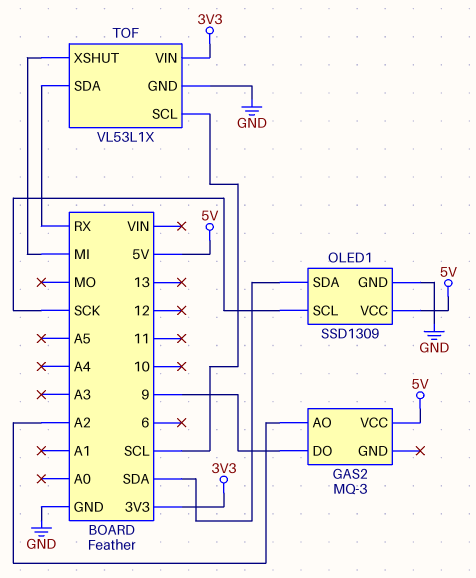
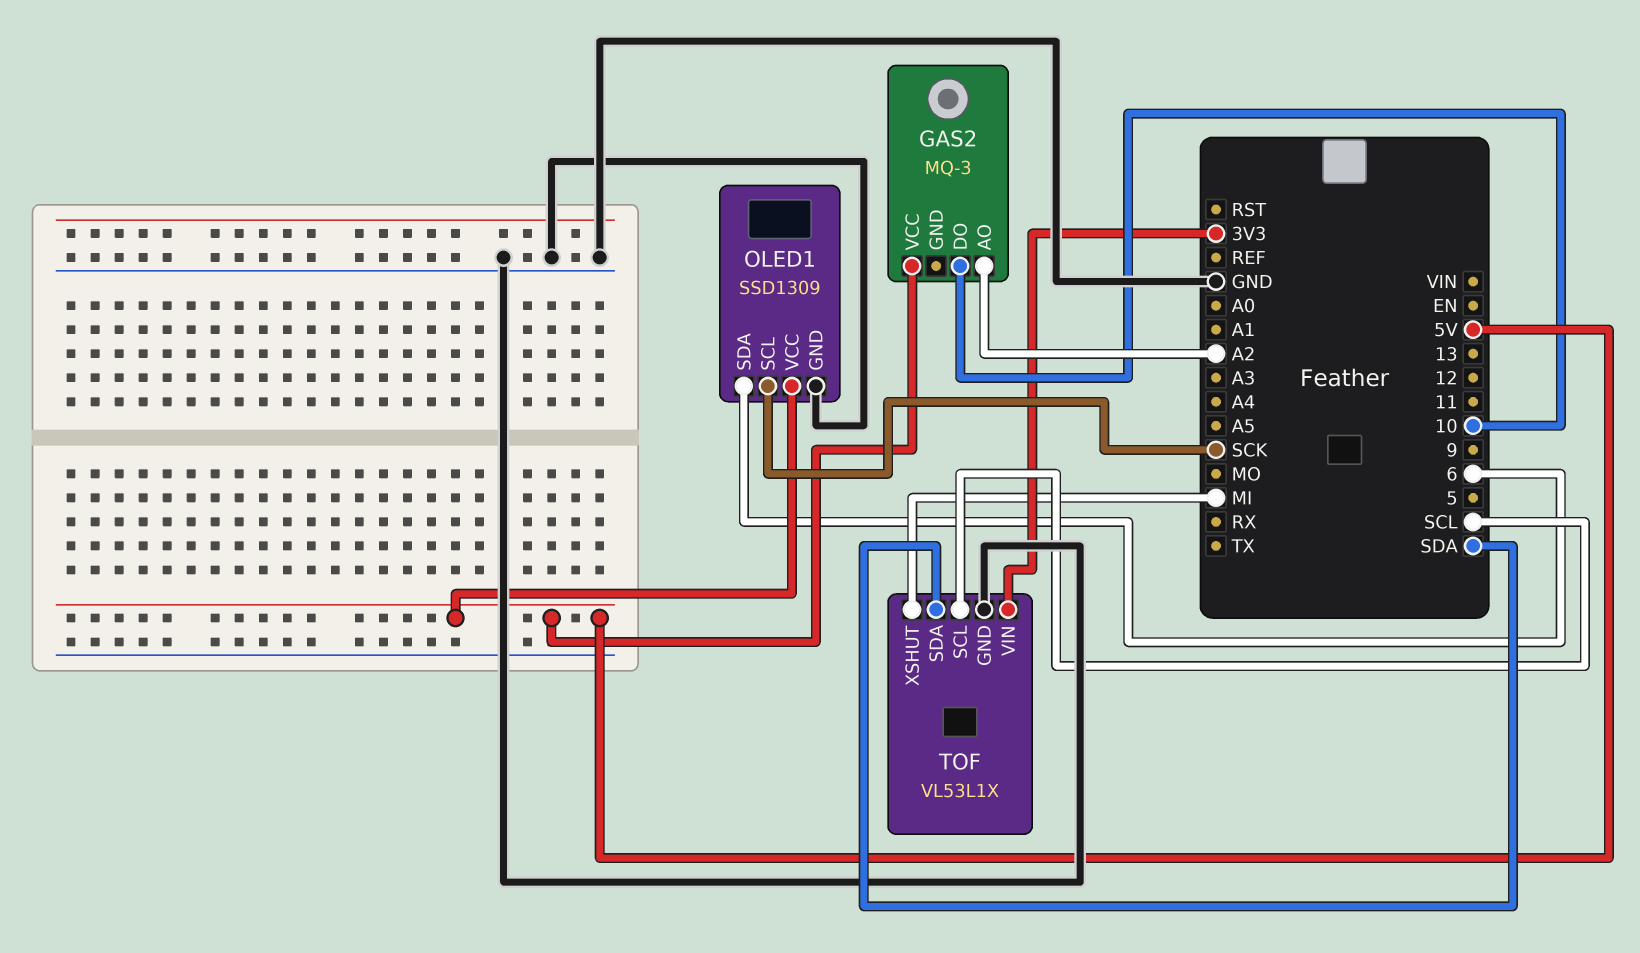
GAS2 pin DO: 9 -> 10
OLED1 pin SDA: SDA -> 6
TOF pin SDA: RX -> SDA

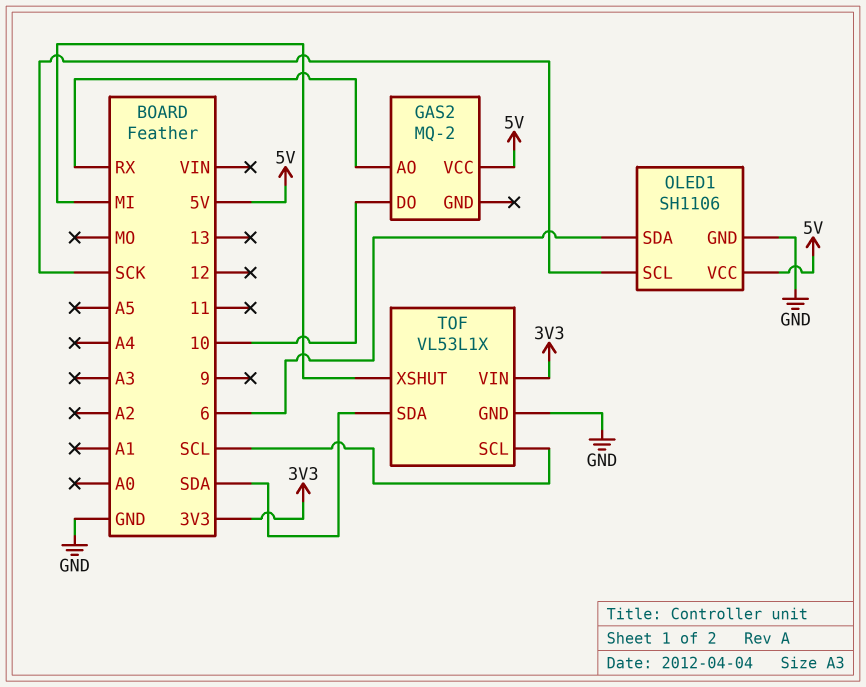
GAS2: MQ-3 -> MQ-2
GAS2 pin AO: A2 -> RX
OLED1: SSD1309 -> SH1106

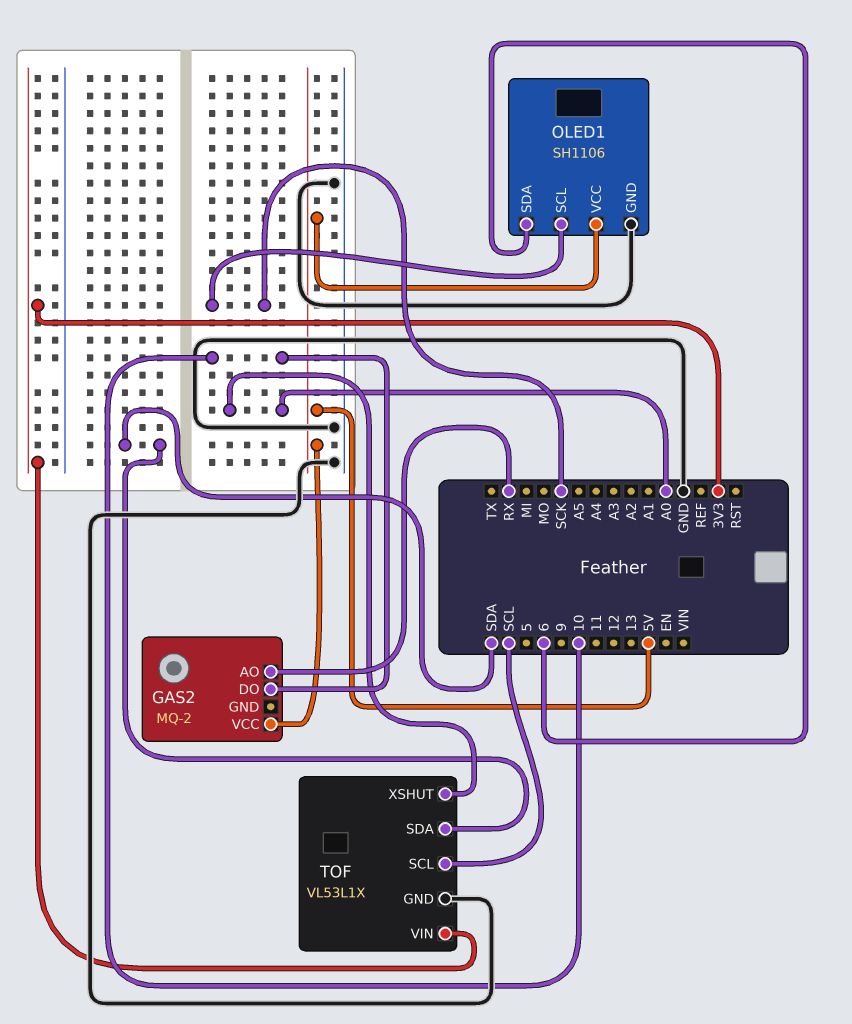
TOF pin XSHUT: MI -> A0

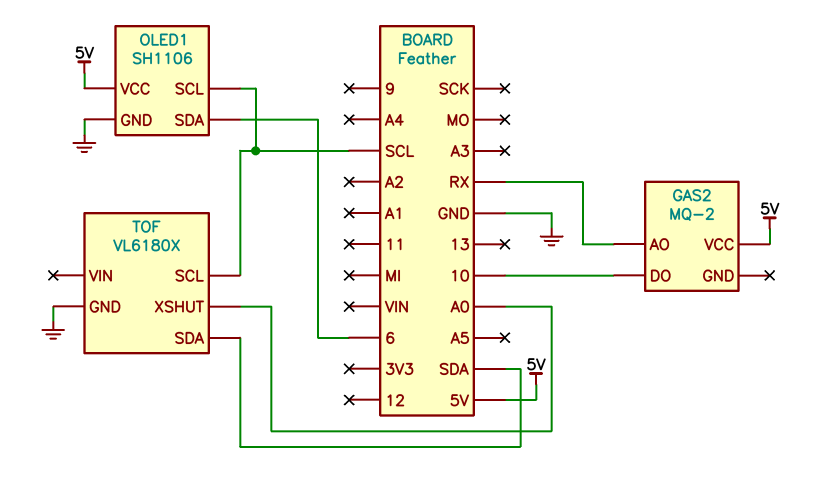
OLED1 pin SCL: SCK -> SCL
TOF: VL53L1X -> VL6180X
TOF pin VIN: 3V3 -> none

